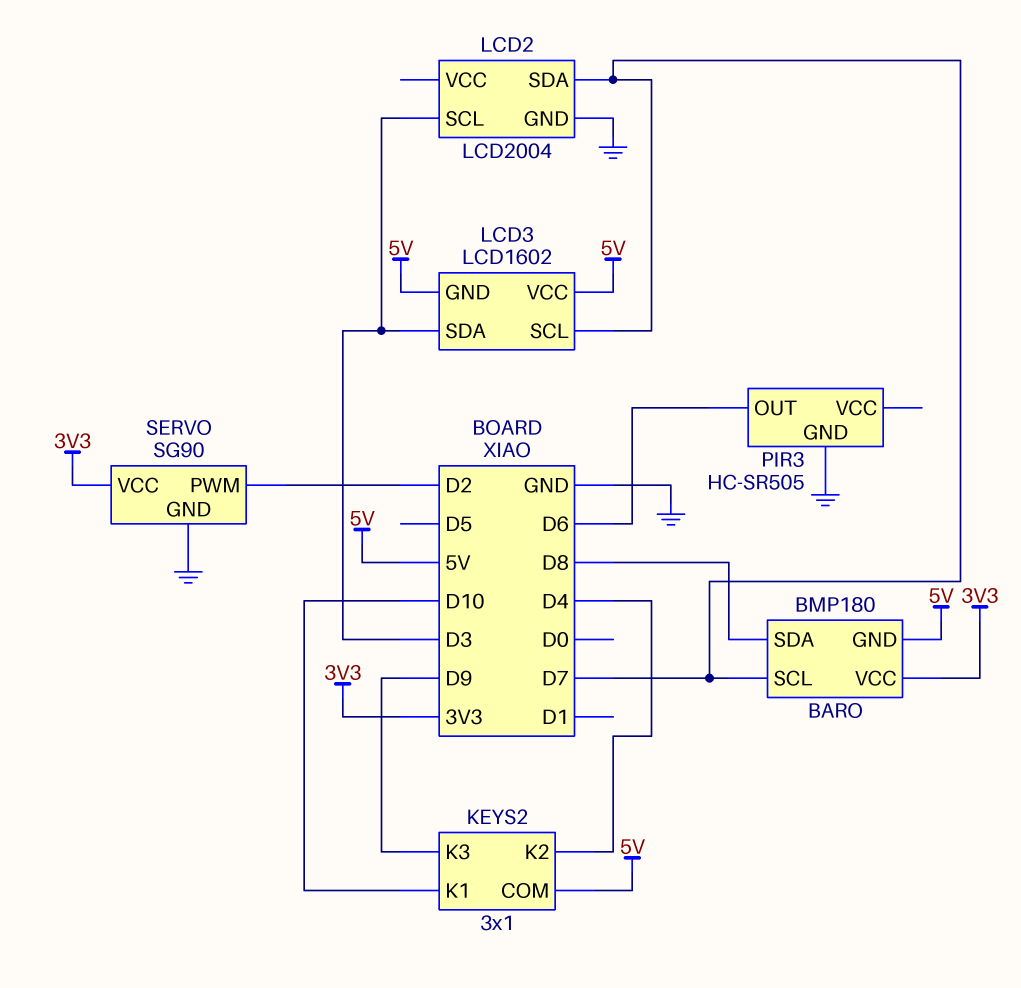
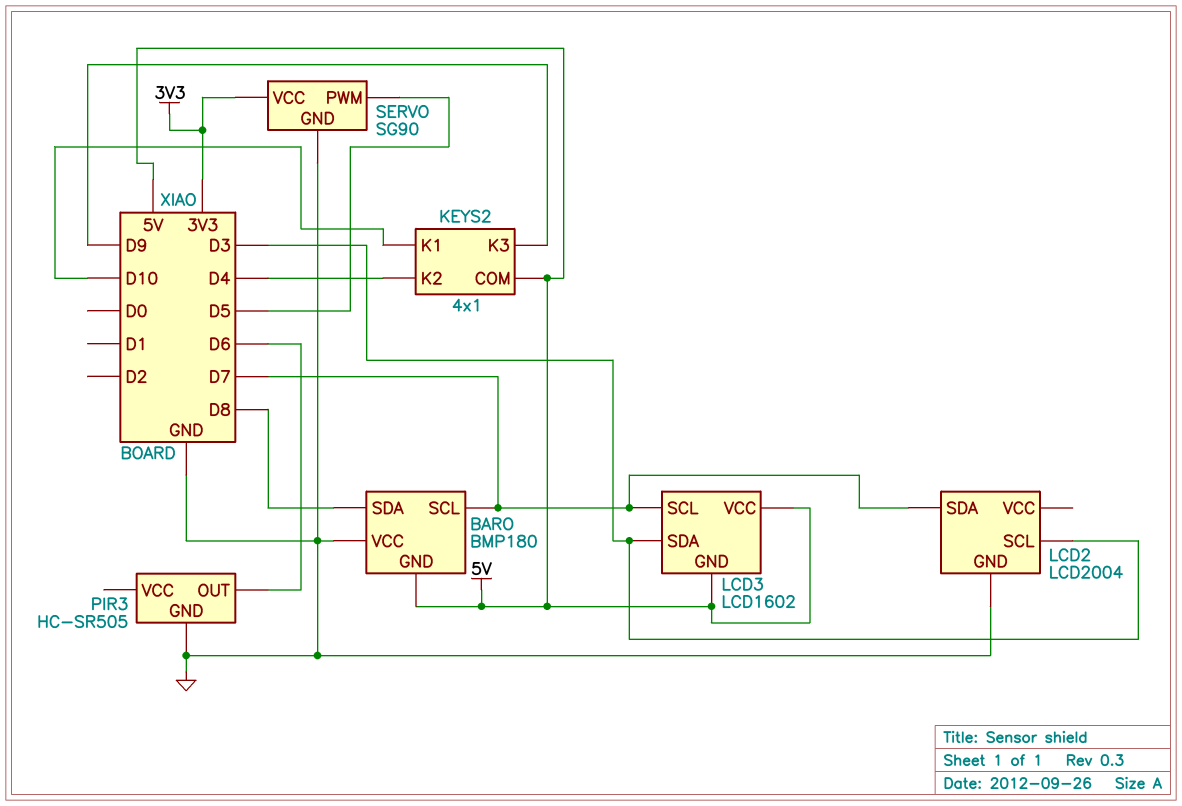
BARO pin VCC: 3V3 -> GND
KEYS2: 3x1 -> 4x1
SERVO pin PWM: D2 -> D5

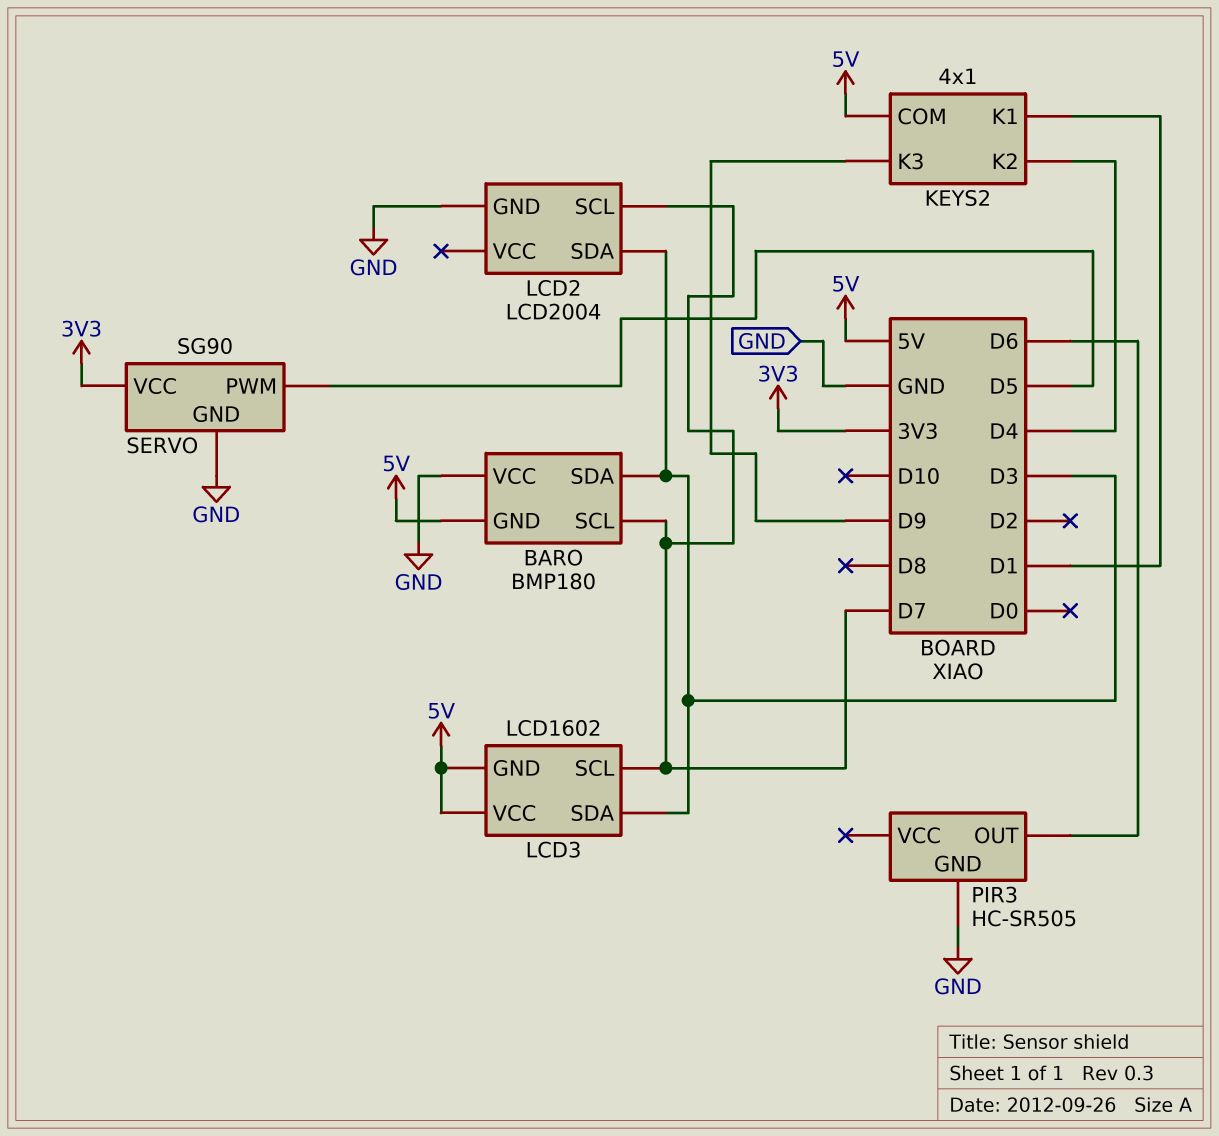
BARO pin SDA: D8 -> D3
KEYS2 pin K1: D10 -> D1
LCD2 pin SCL: D3 -> D7
LCD2 pin SDA: D7 -> D3

